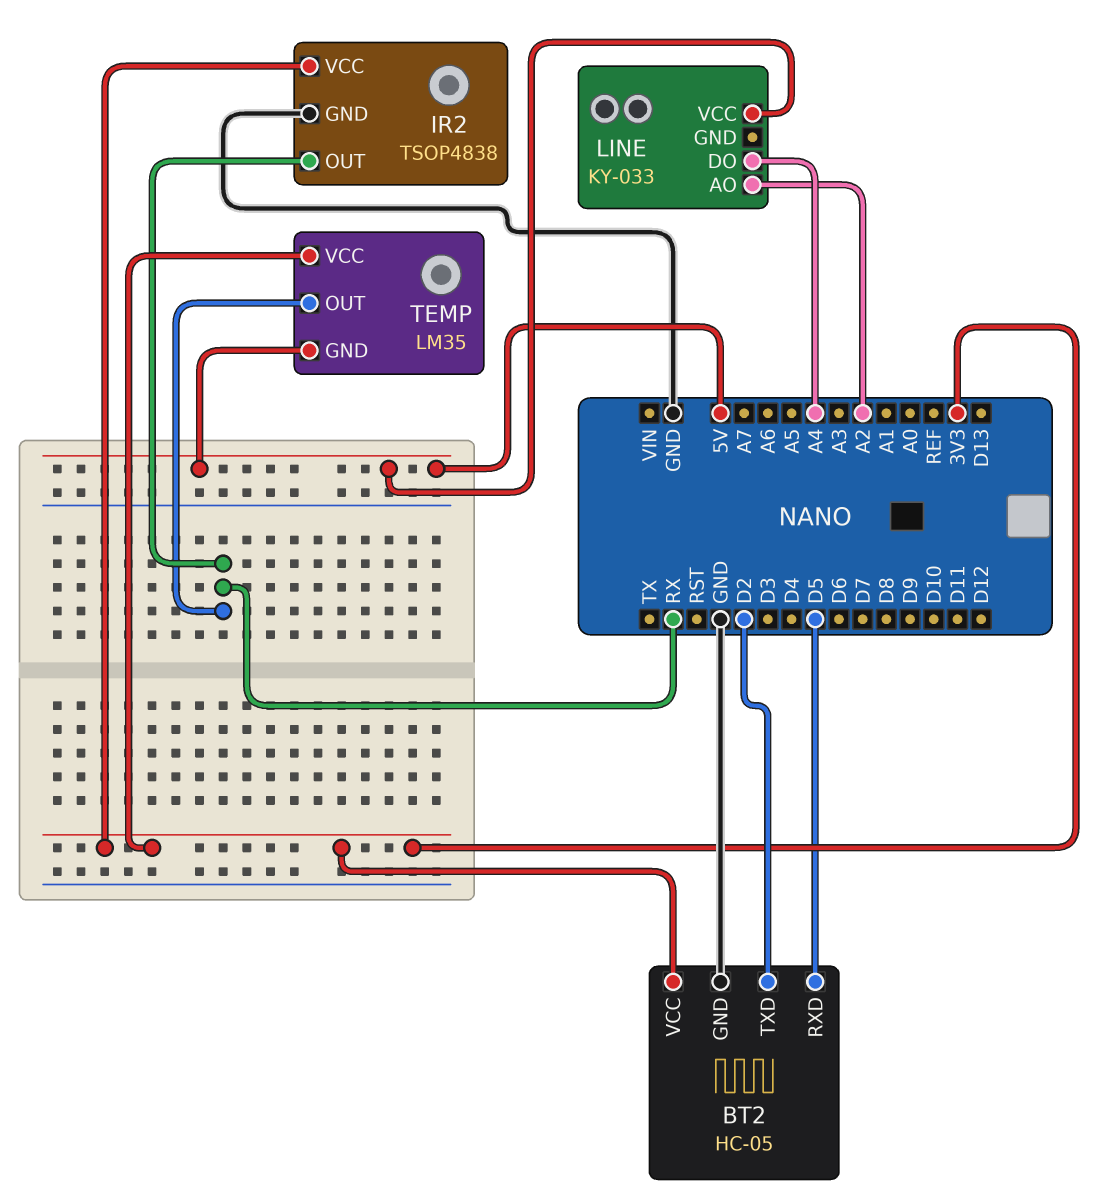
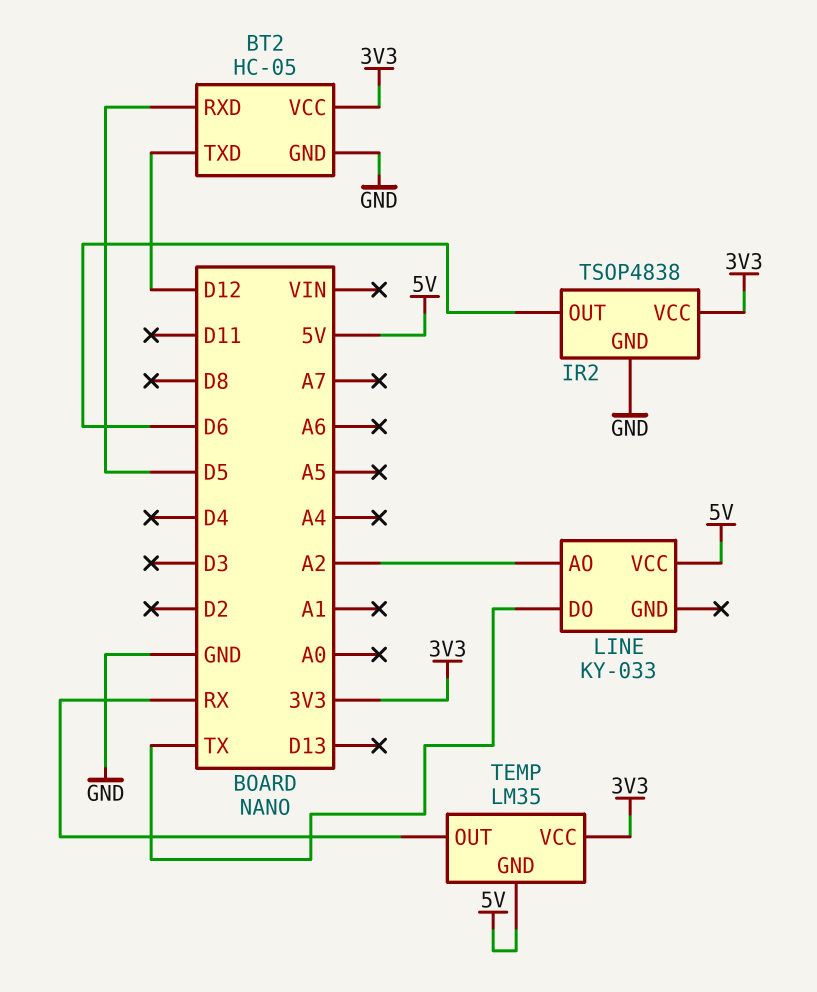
BT2 pin TXD: D2 -> D12
IR2 pin OUT: RX -> D6
LINE pin DO: A4 -> TX

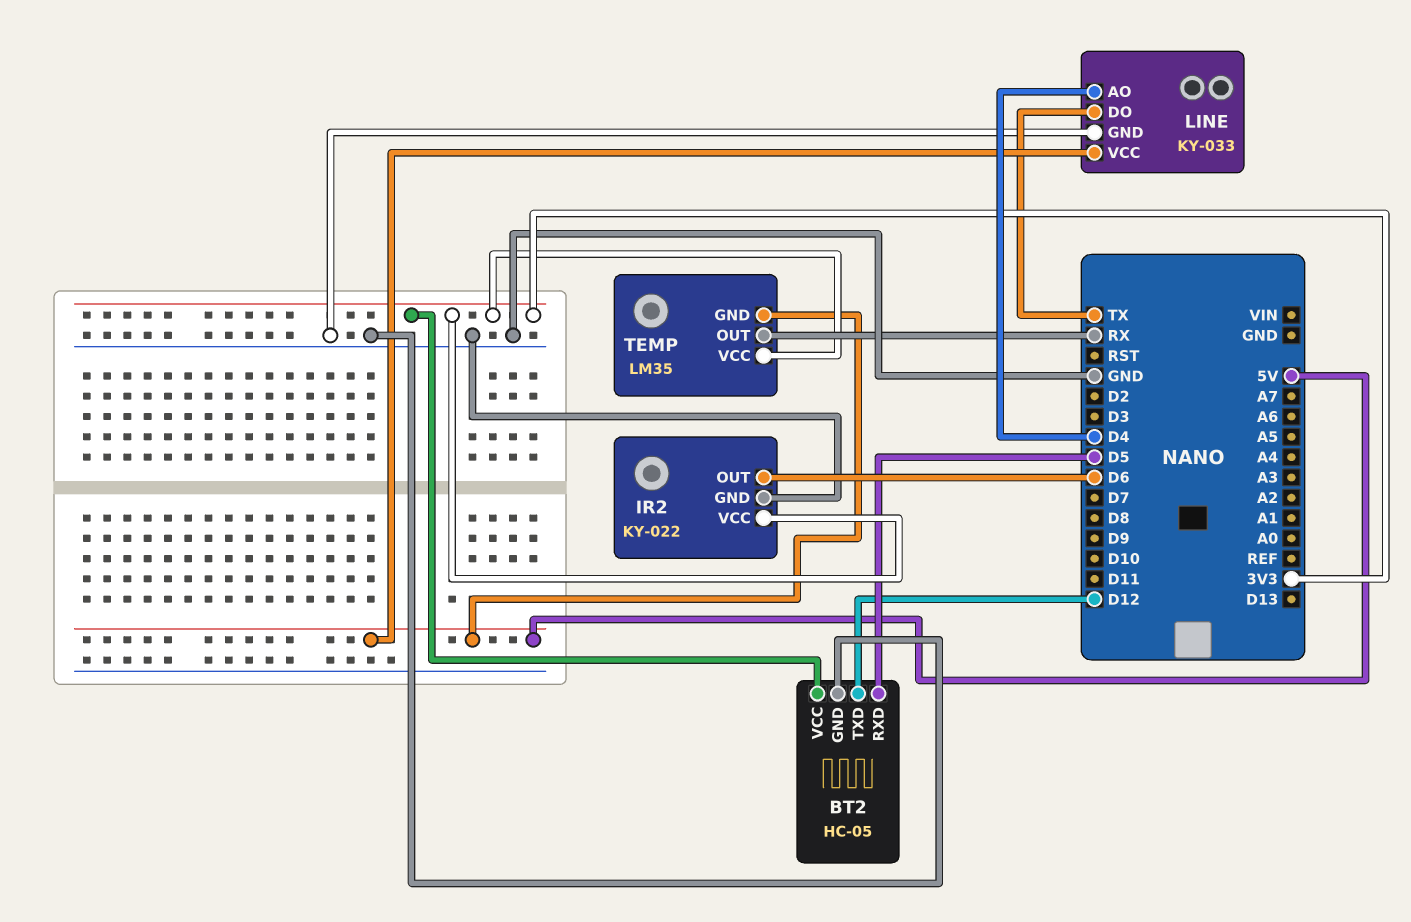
IR2: TSOP4838 -> KY-022
LINE pin AO: A2 -> D4
LINE pin GND: none -> GND

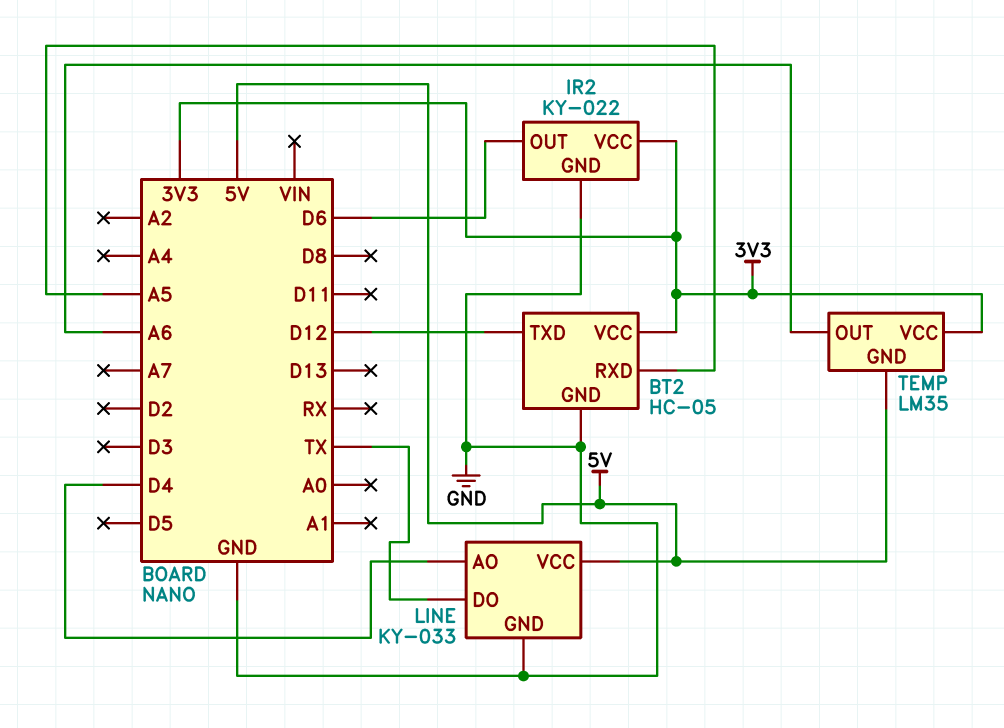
BT2 pin RXD: D5 -> A5
TEMP pin OUT: RX -> A6

